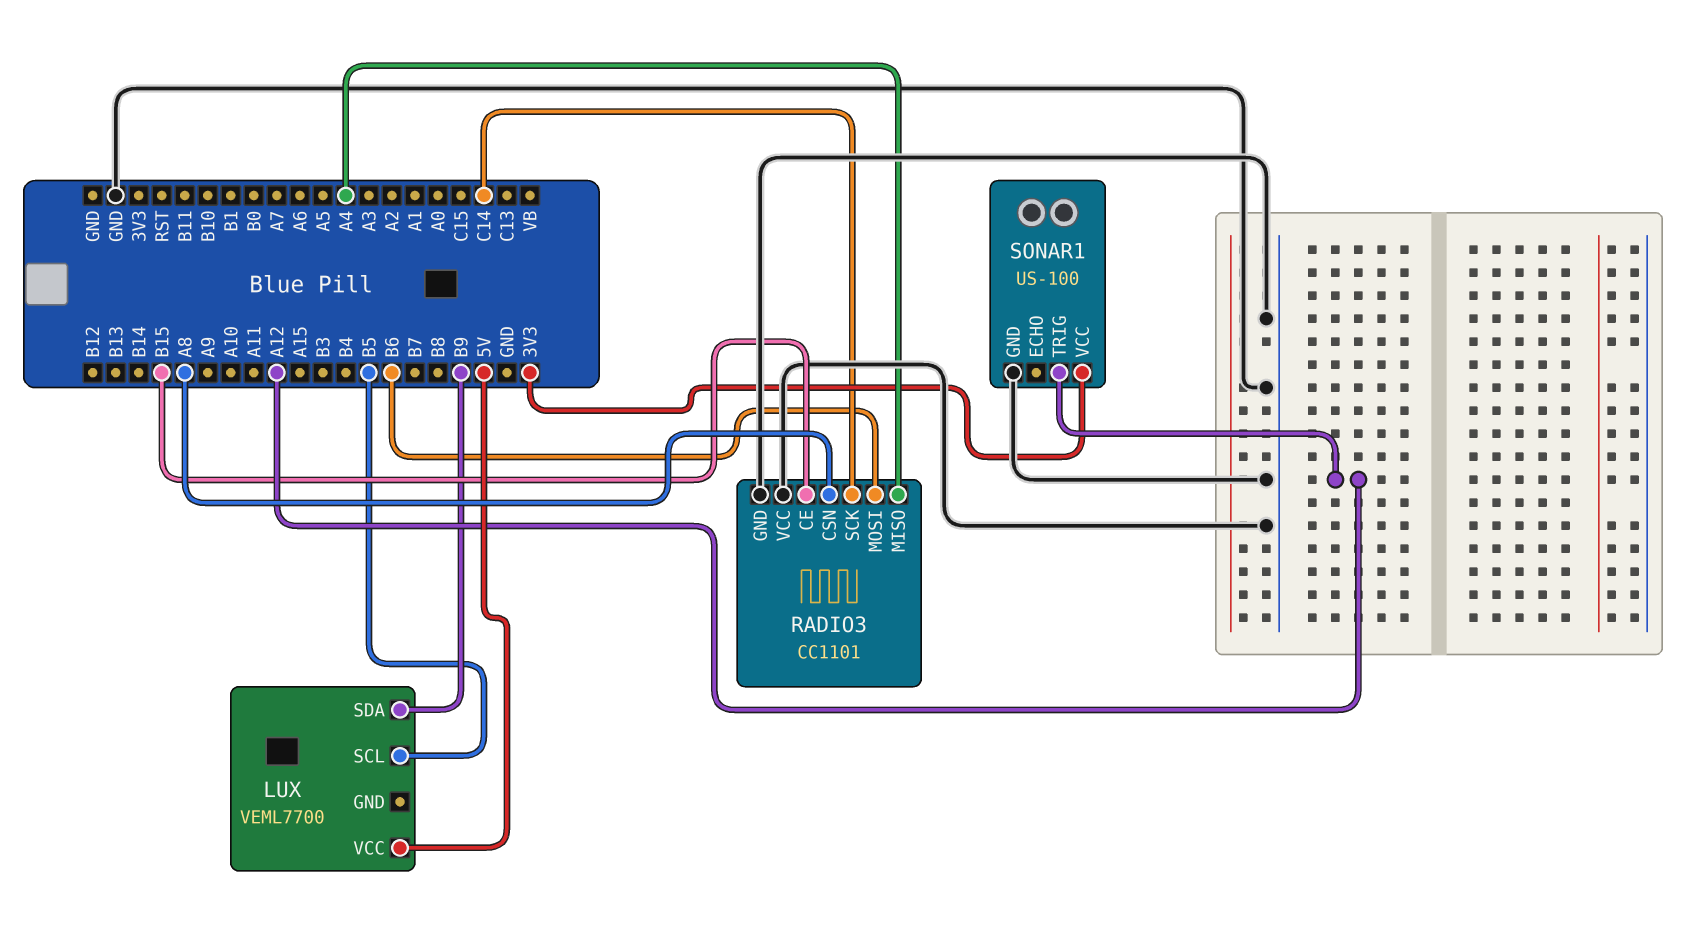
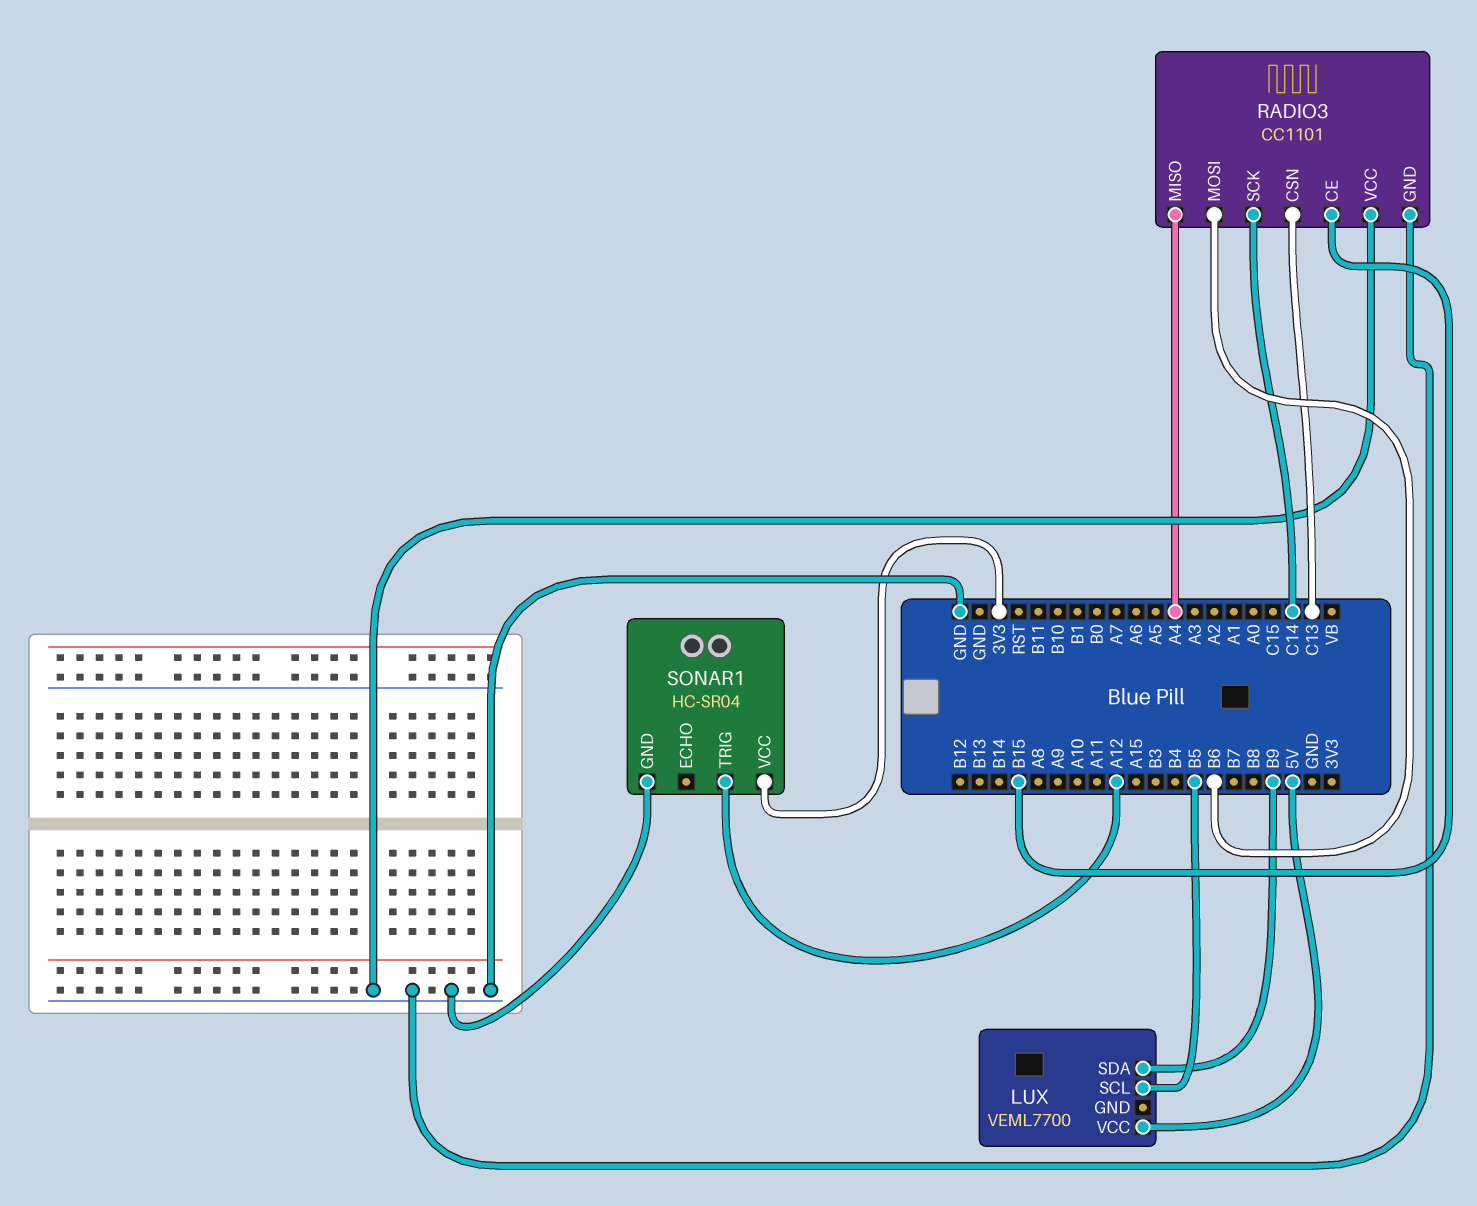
RADIO3 pin CSN: A8 -> C13
SONAR1: US-100 -> HC-SR04

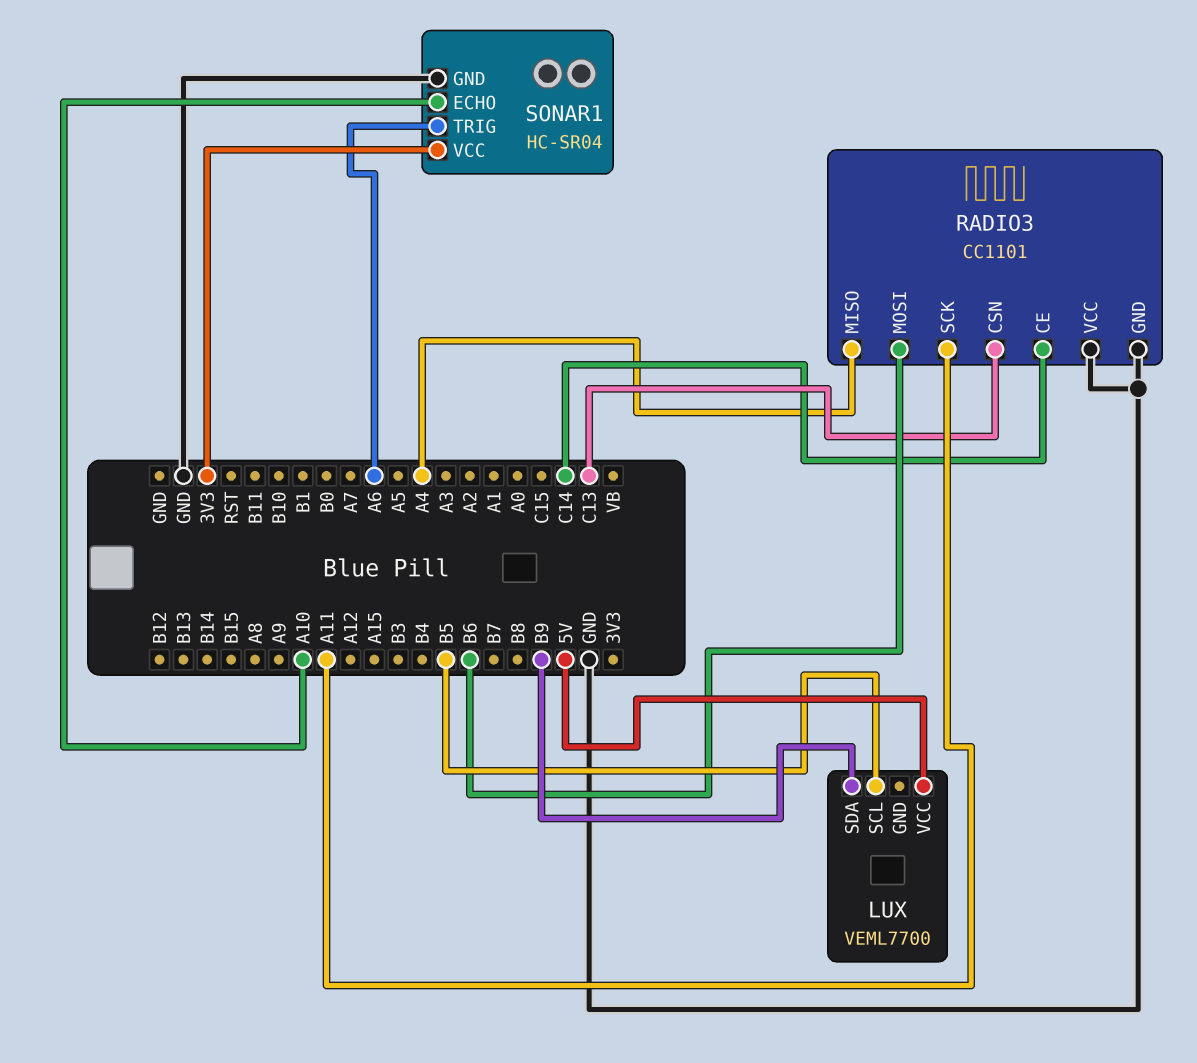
RADIO3 pin CE: B15 -> C14
RADIO3 pin SCK: C14 -> A11
SONAR1 pin ECHO: none -> A10
SONAR1 pin TRIG: A12 -> A6

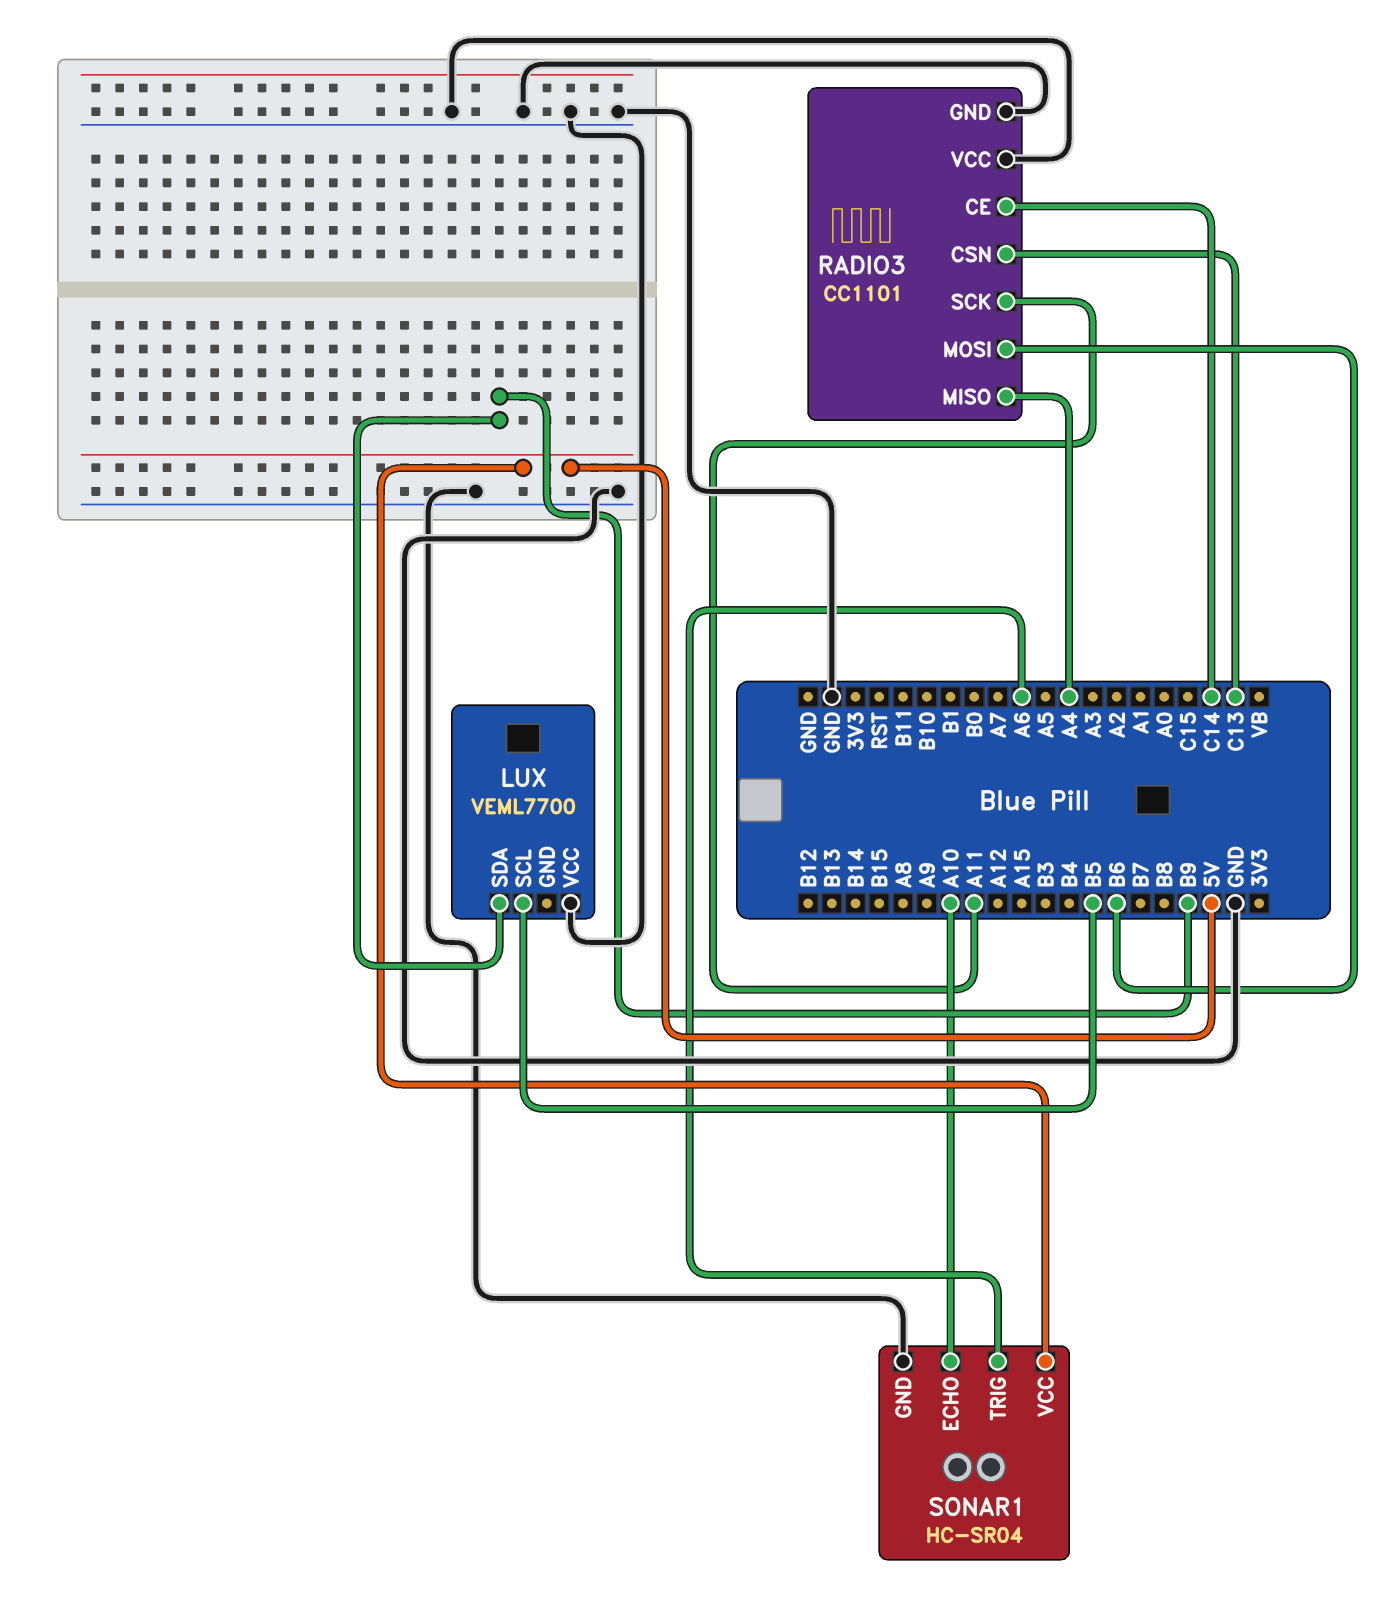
LUX pin VCC: 5V -> GND
SONAR1 pin VCC: 3V3 -> 5V

